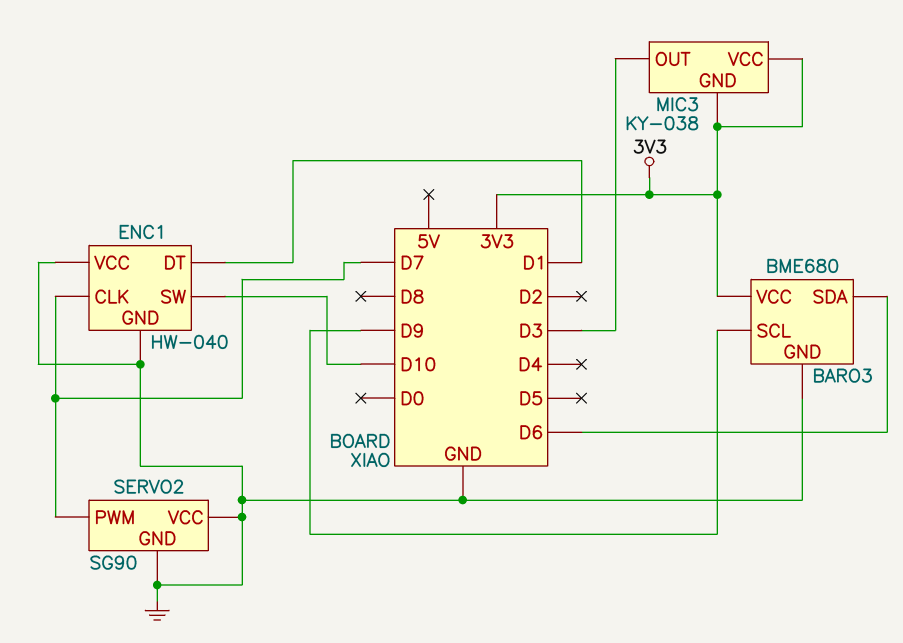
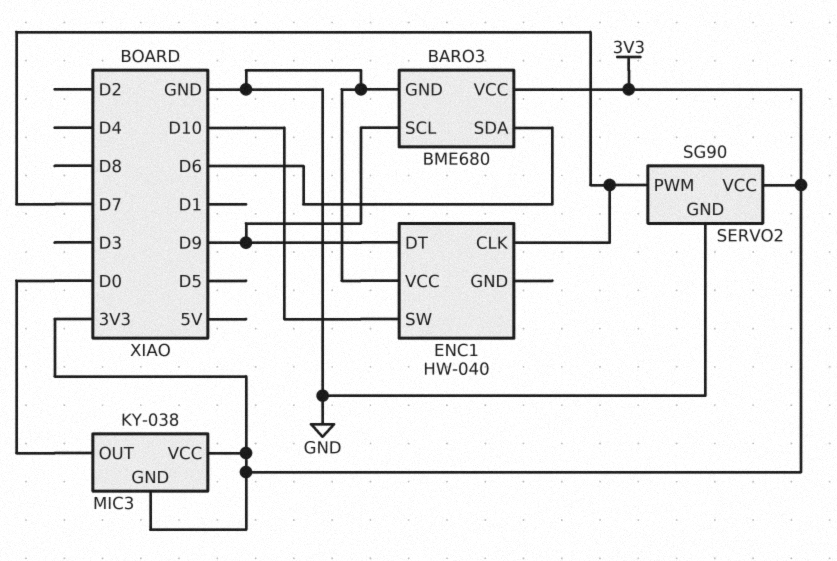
ENC1 pin DT: D1 -> D9
ENC1 pin GND: GND -> none
MIC3 pin OUT: D3 -> D0
SERVO2 pin VCC: GND -> 3V3

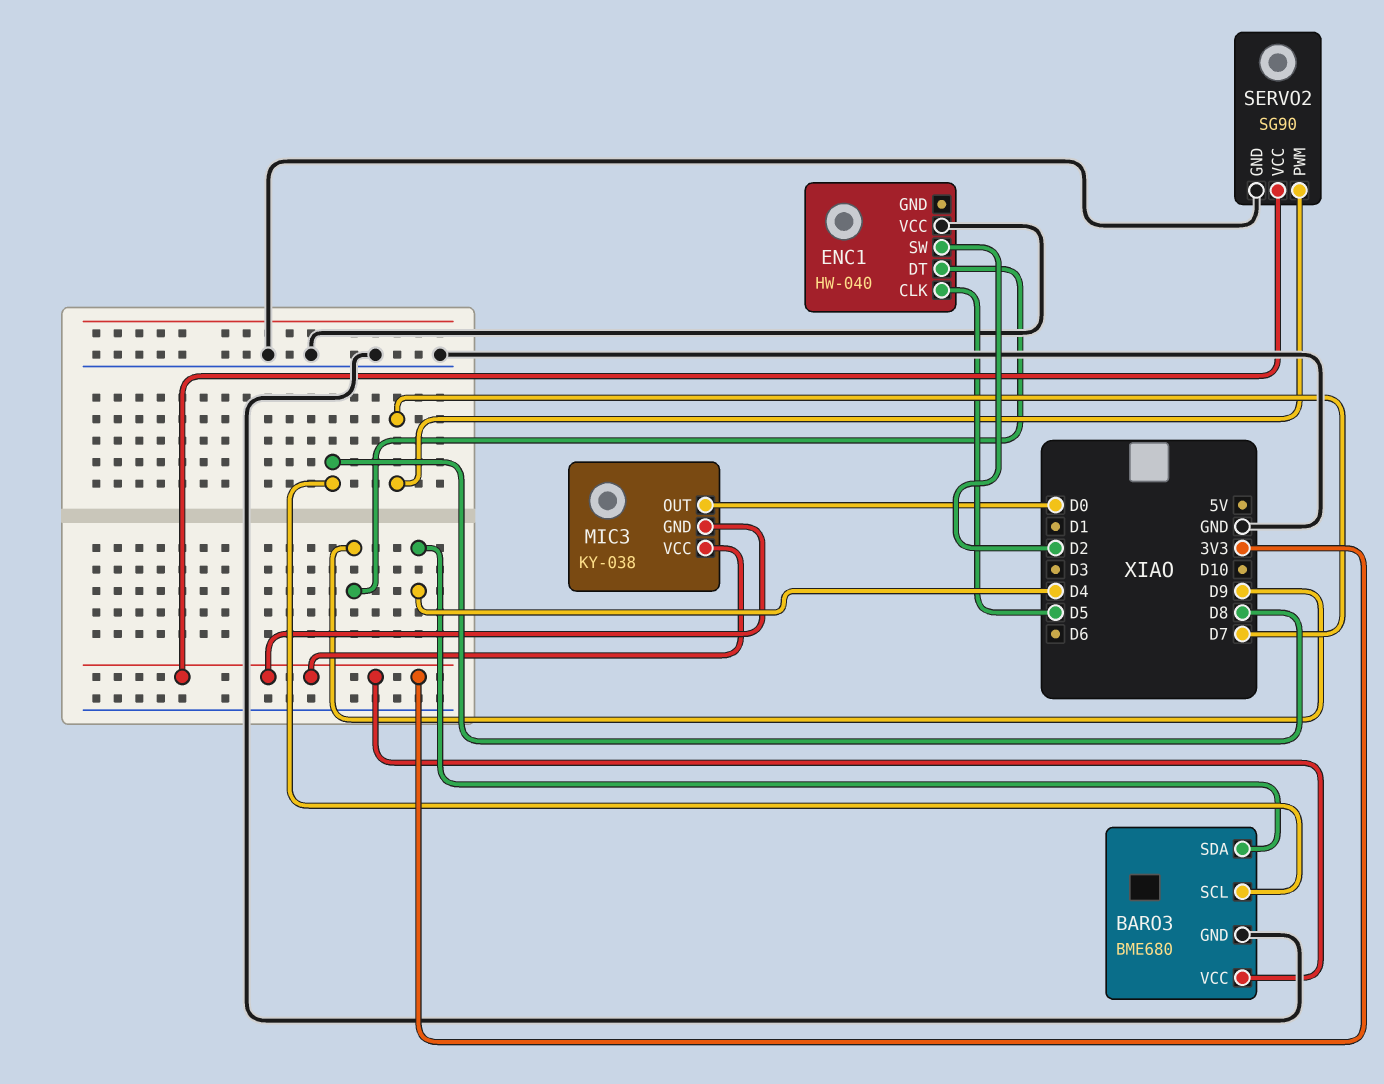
BARO3 pin SCL: D9 -> D8
BARO3 pin SDA: D6 -> D4
ENC1 pin CLK: D7 -> D5
ENC1 pin SW: D10 -> D2

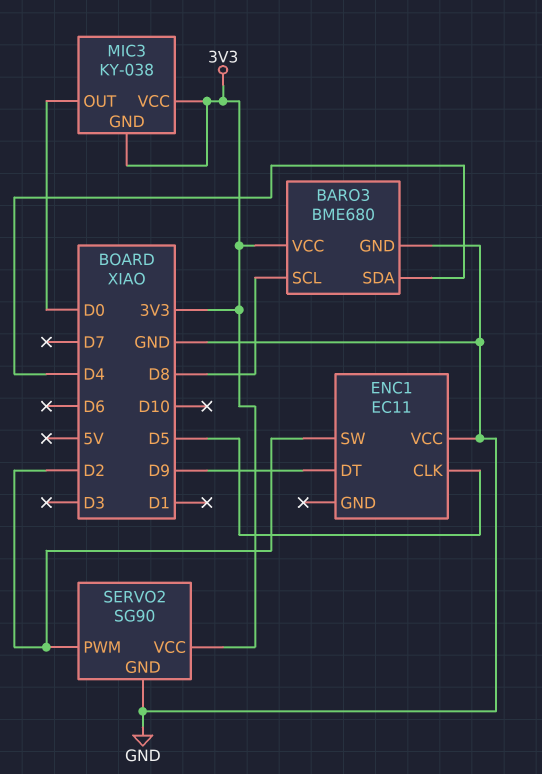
ENC1: HW-040 -> EC11
SERVO2 pin PWM: D7 -> D2

